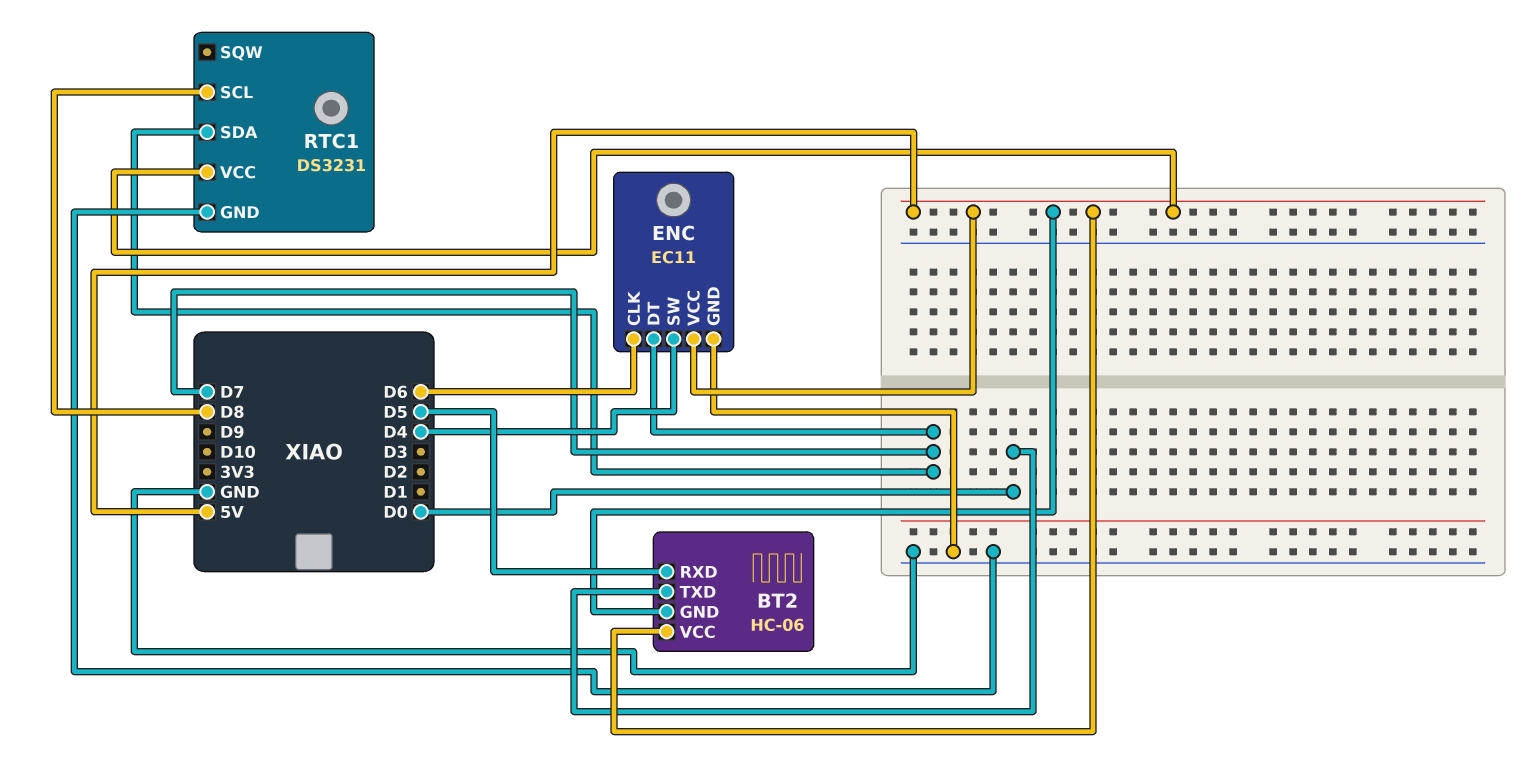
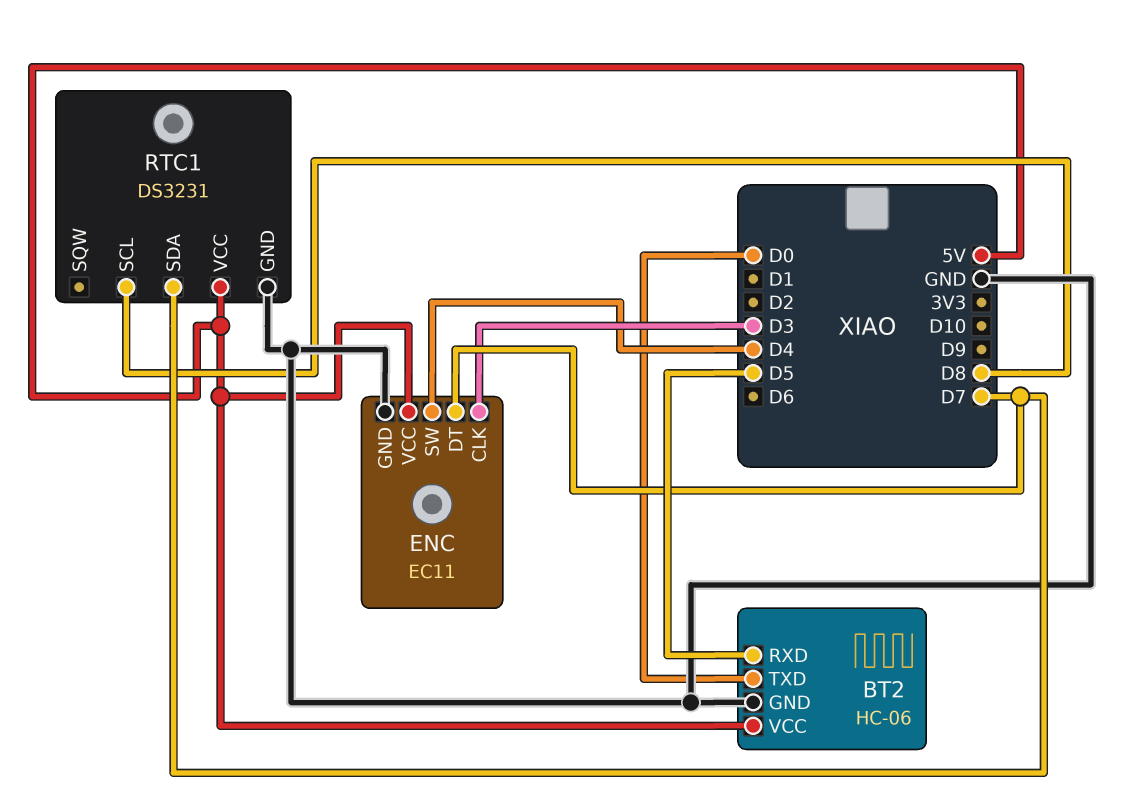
BT2 pin GND: 5V -> GND
ENC pin CLK: D6 -> D3

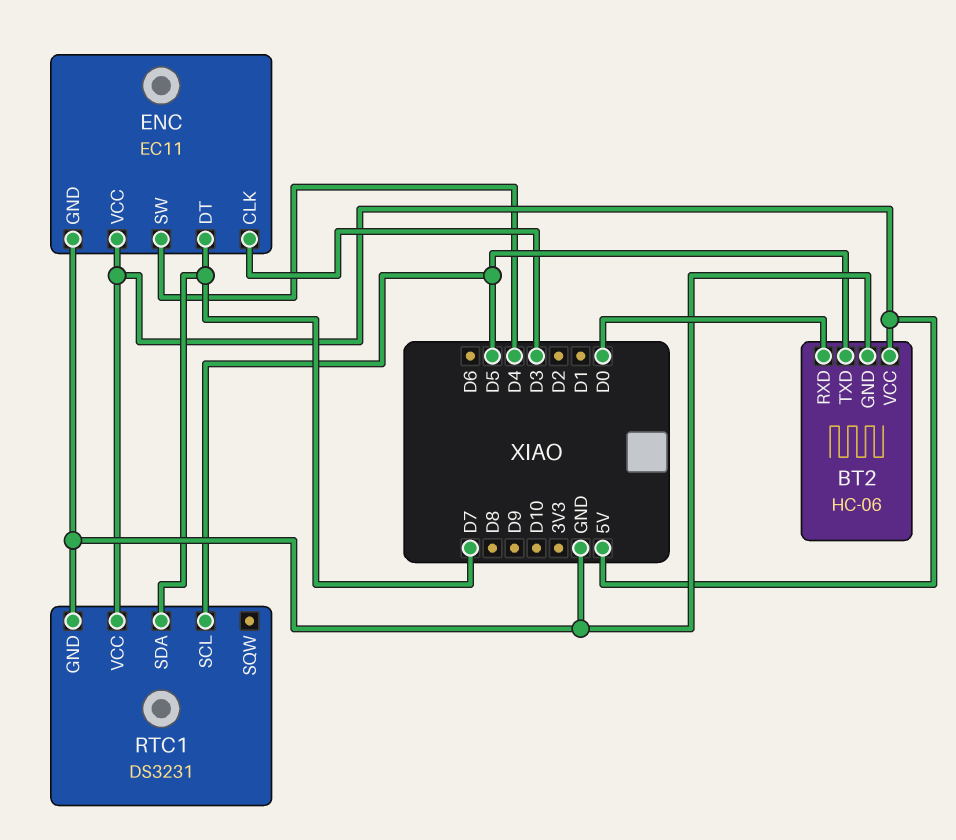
BT2 pin RXD: D5 -> D0
BT2 pin TXD: D0 -> D5
RTC1 pin SCL: D8 -> D5

